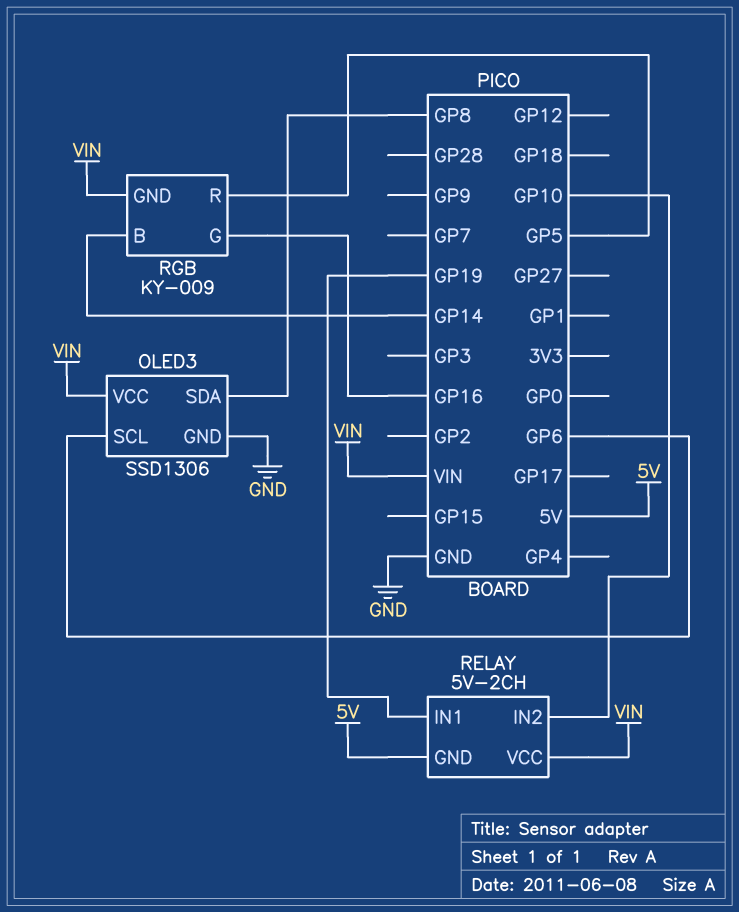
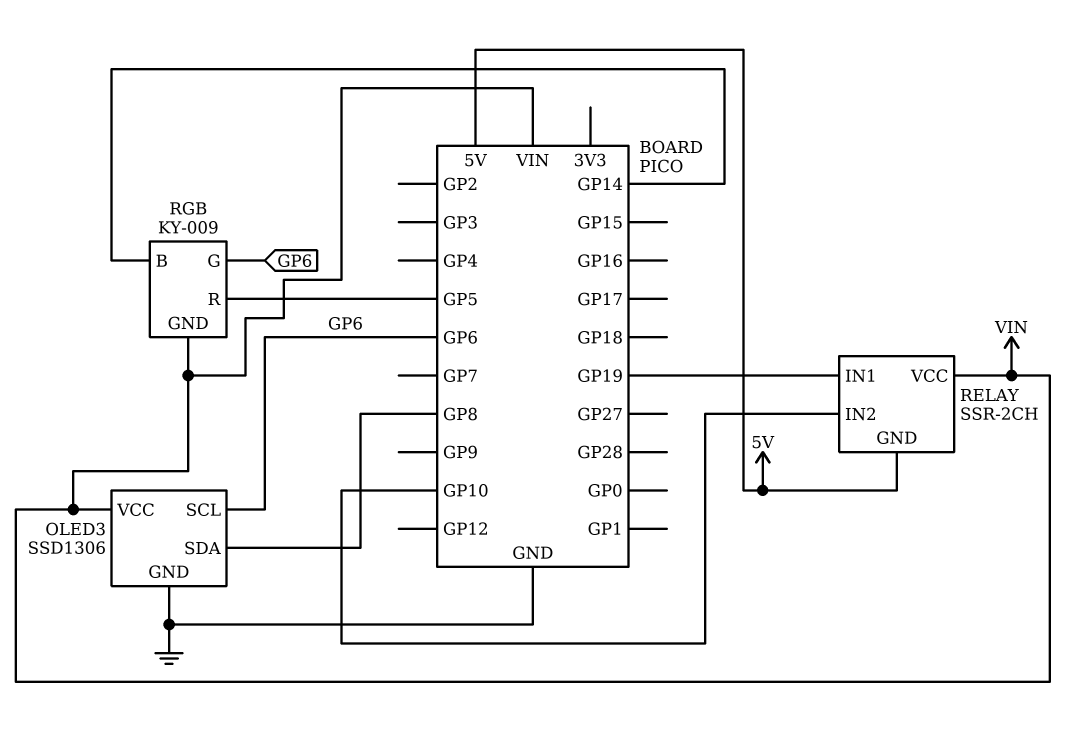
RELAY: 5V-2CH -> SSR-2CH
RGB pin G: GP16 -> GP6

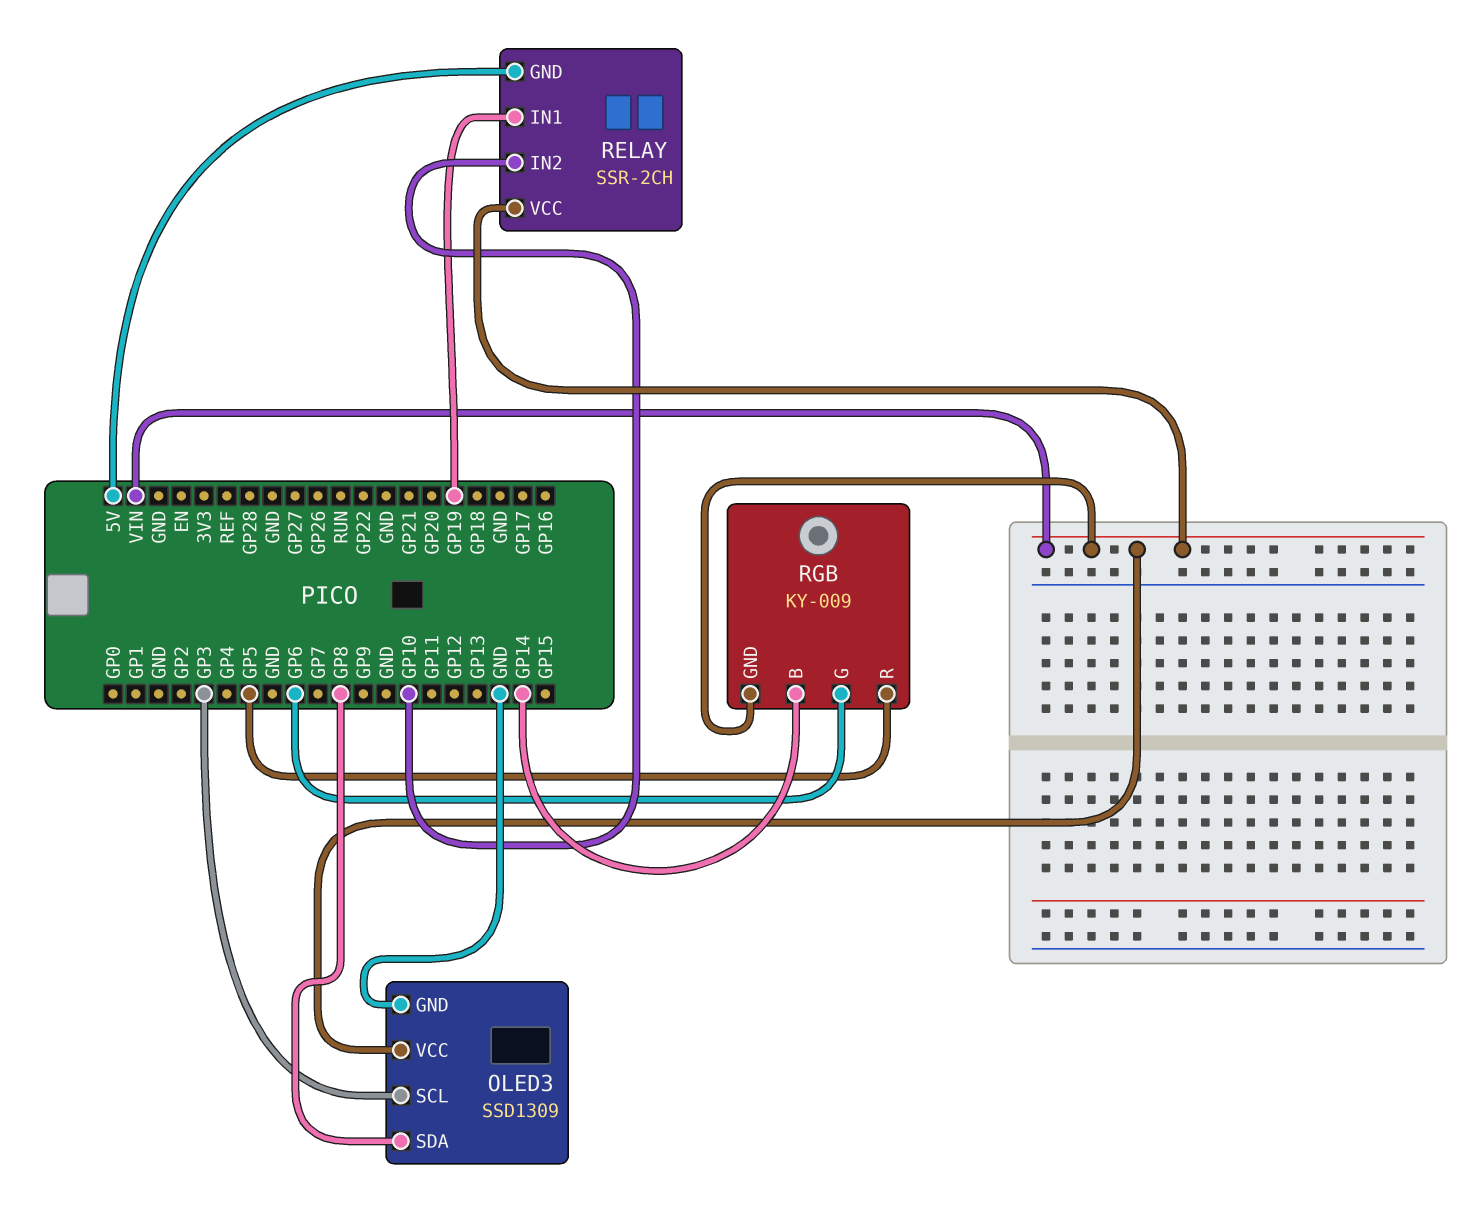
OLED3: SSD1306 -> SSD1309
OLED3 pin SCL: GP6 -> GP3

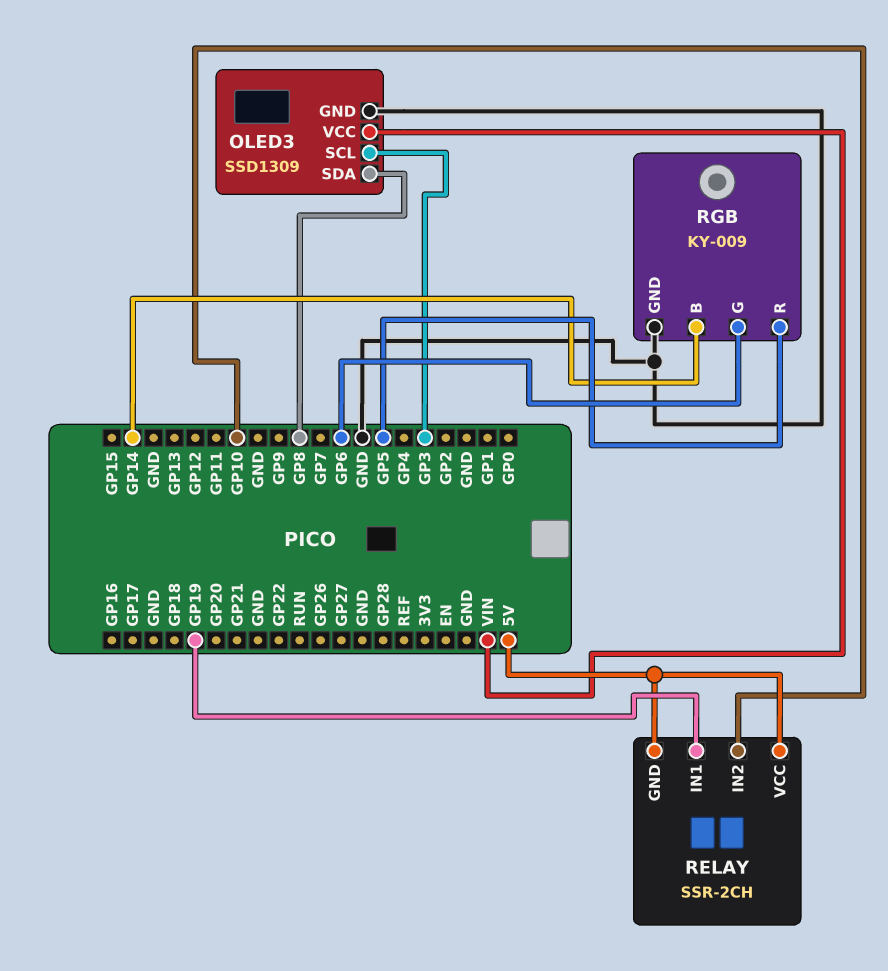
RELAY pin VCC: VIN -> 5V
RGB pin GND: VIN -> GND

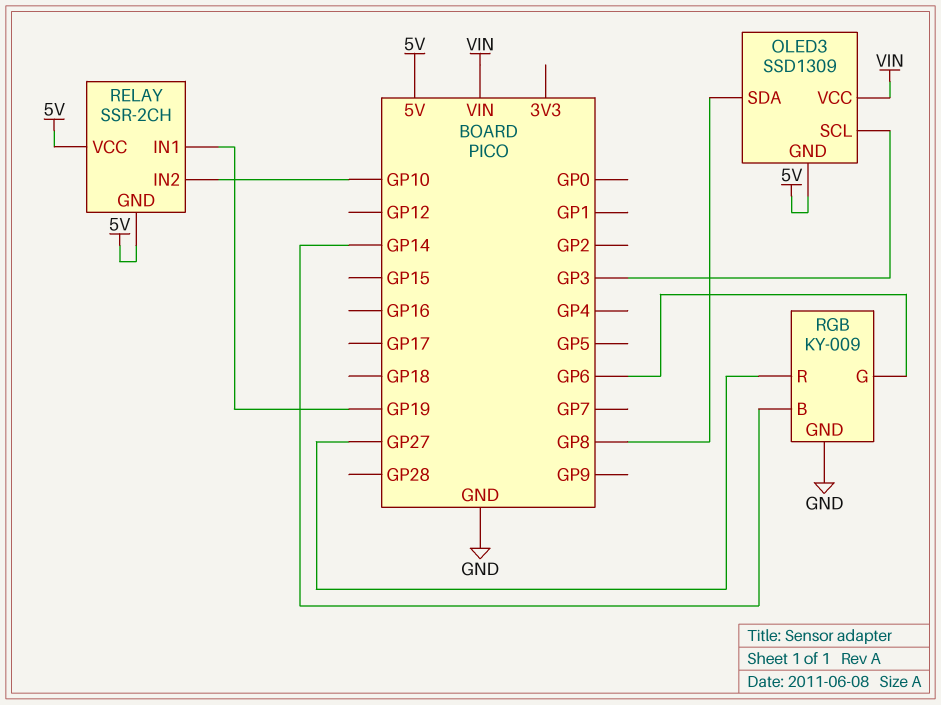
OLED3 pin GND: GND -> 5V
RGB pin R: GP5 -> GP27

